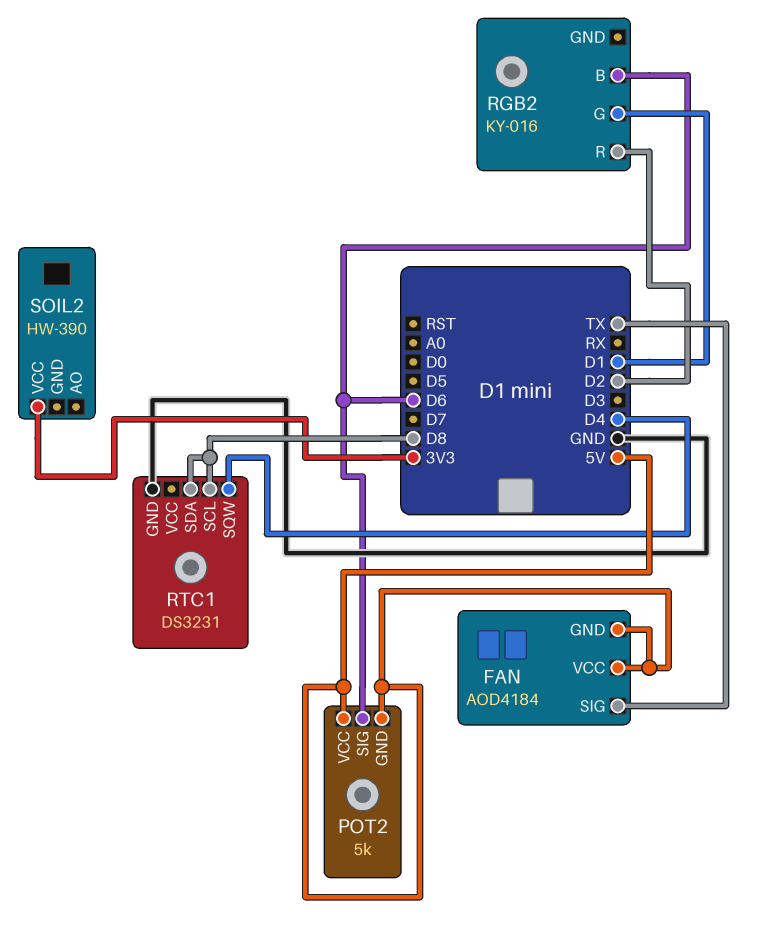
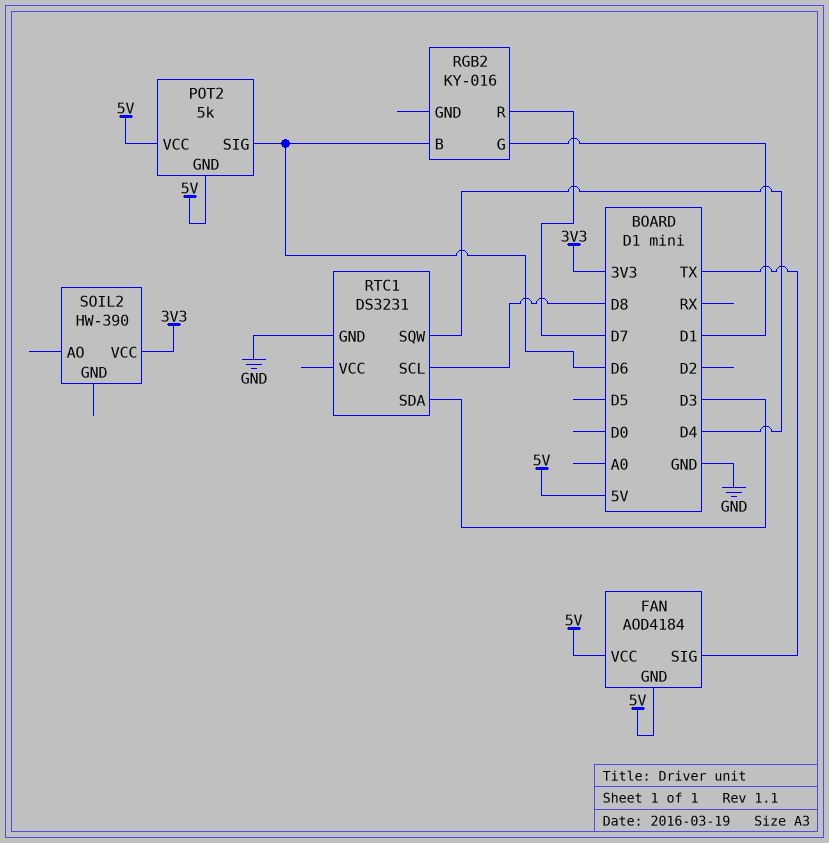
RGB2 pin R: D2 -> D7
RTC1 pin SDA: D8 -> D3

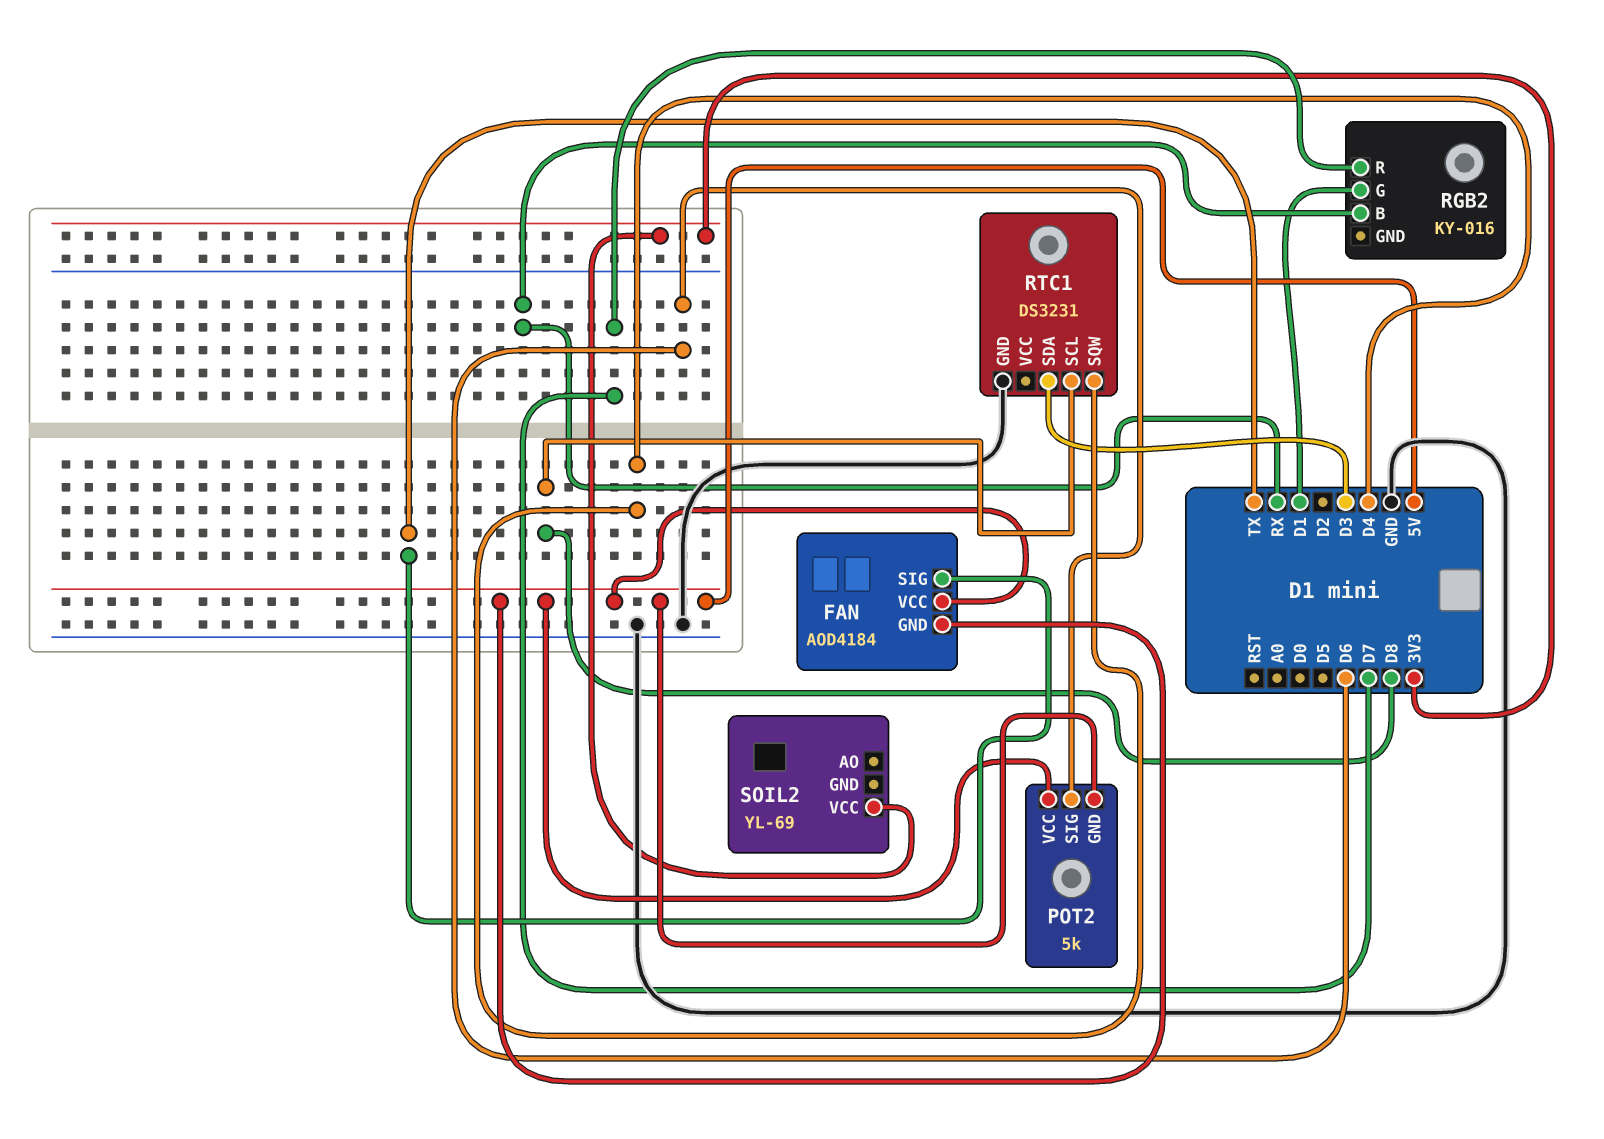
RGB2 pin B: D6 -> RX
SOIL2: HW-390 -> YL-69

